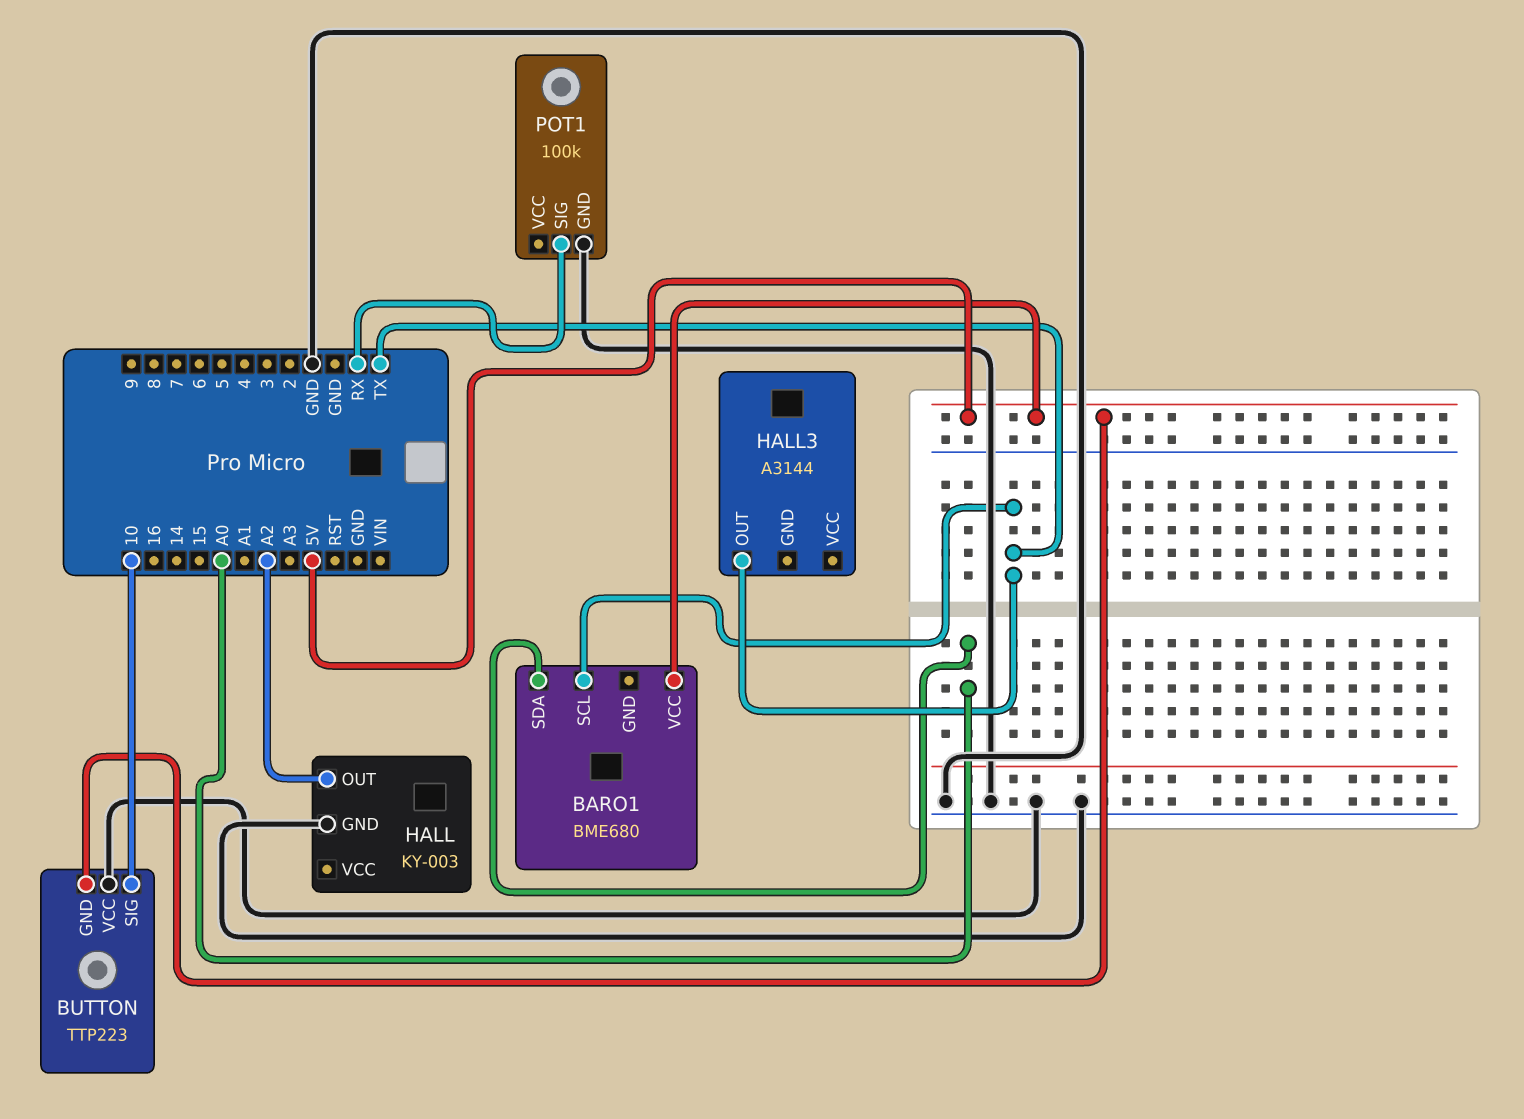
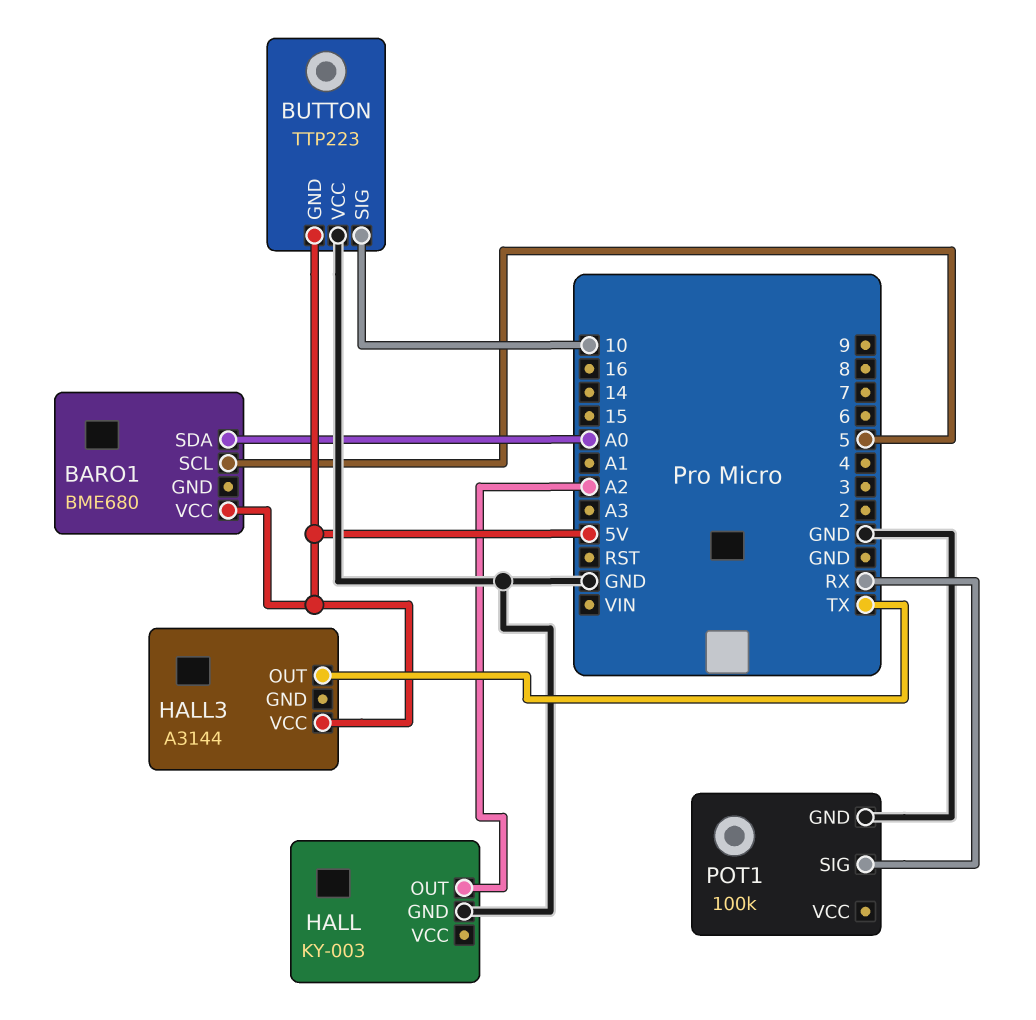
BARO1 pin SCL: TX -> 5
HALL3 pin VCC: none -> 5V

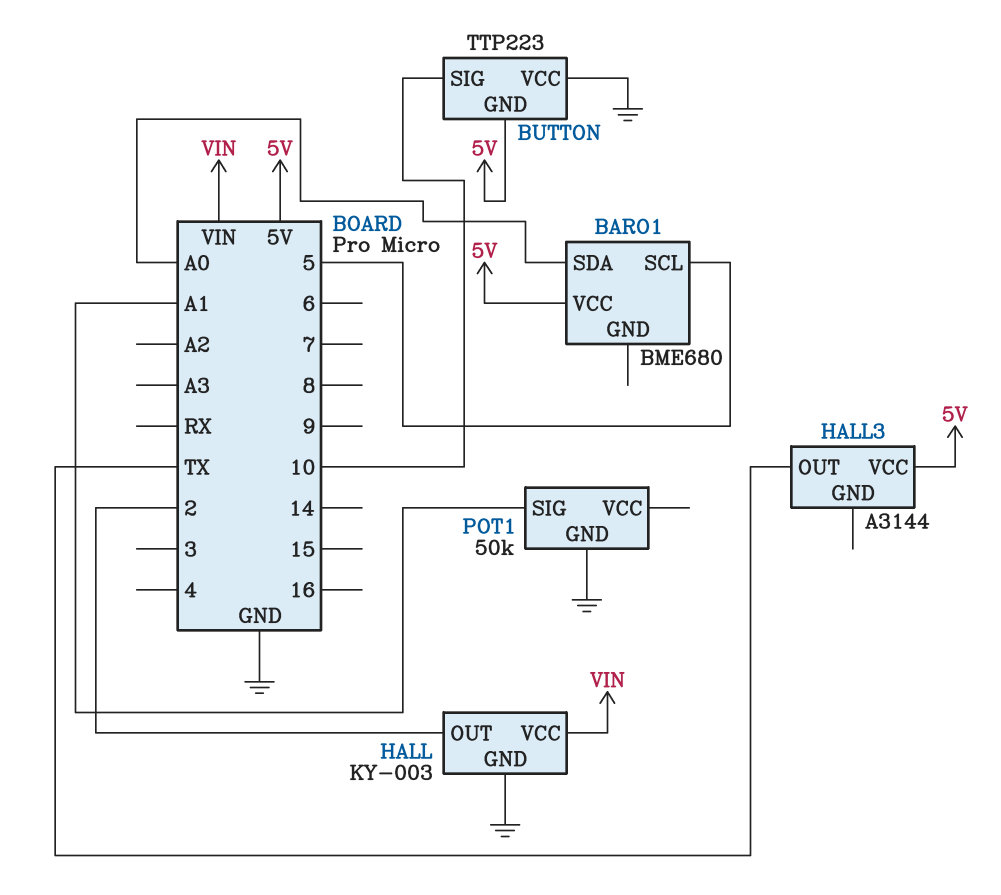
HALL pin OUT: A2 -> 2
HALL pin VCC: none -> VIN
POT1: 100k -> 50k
POT1 pin SIG: RX -> A1

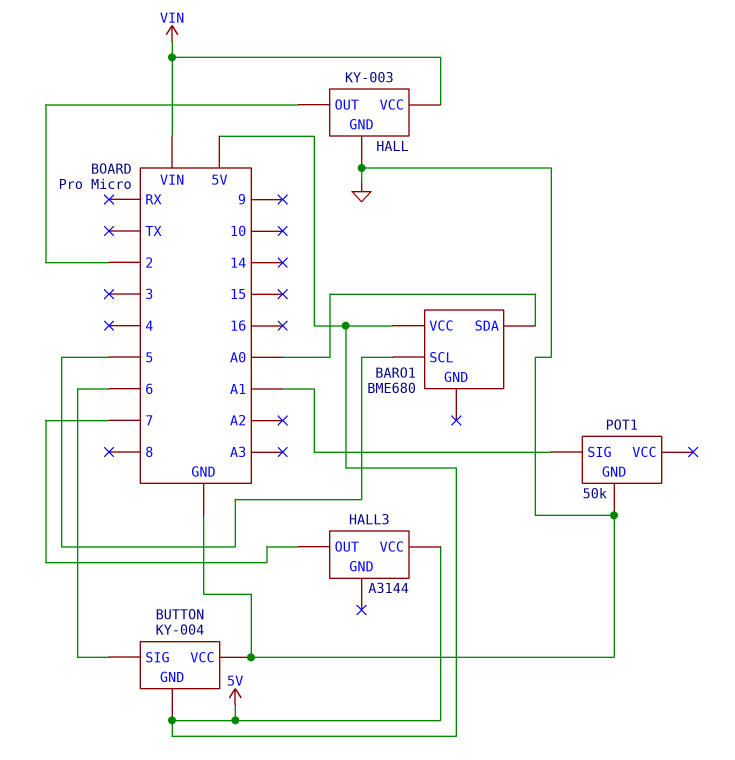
BUTTON: TTP223 -> KY-004
BUTTON pin SIG: 10 -> 6
HALL3 pin OUT: TX -> 7

